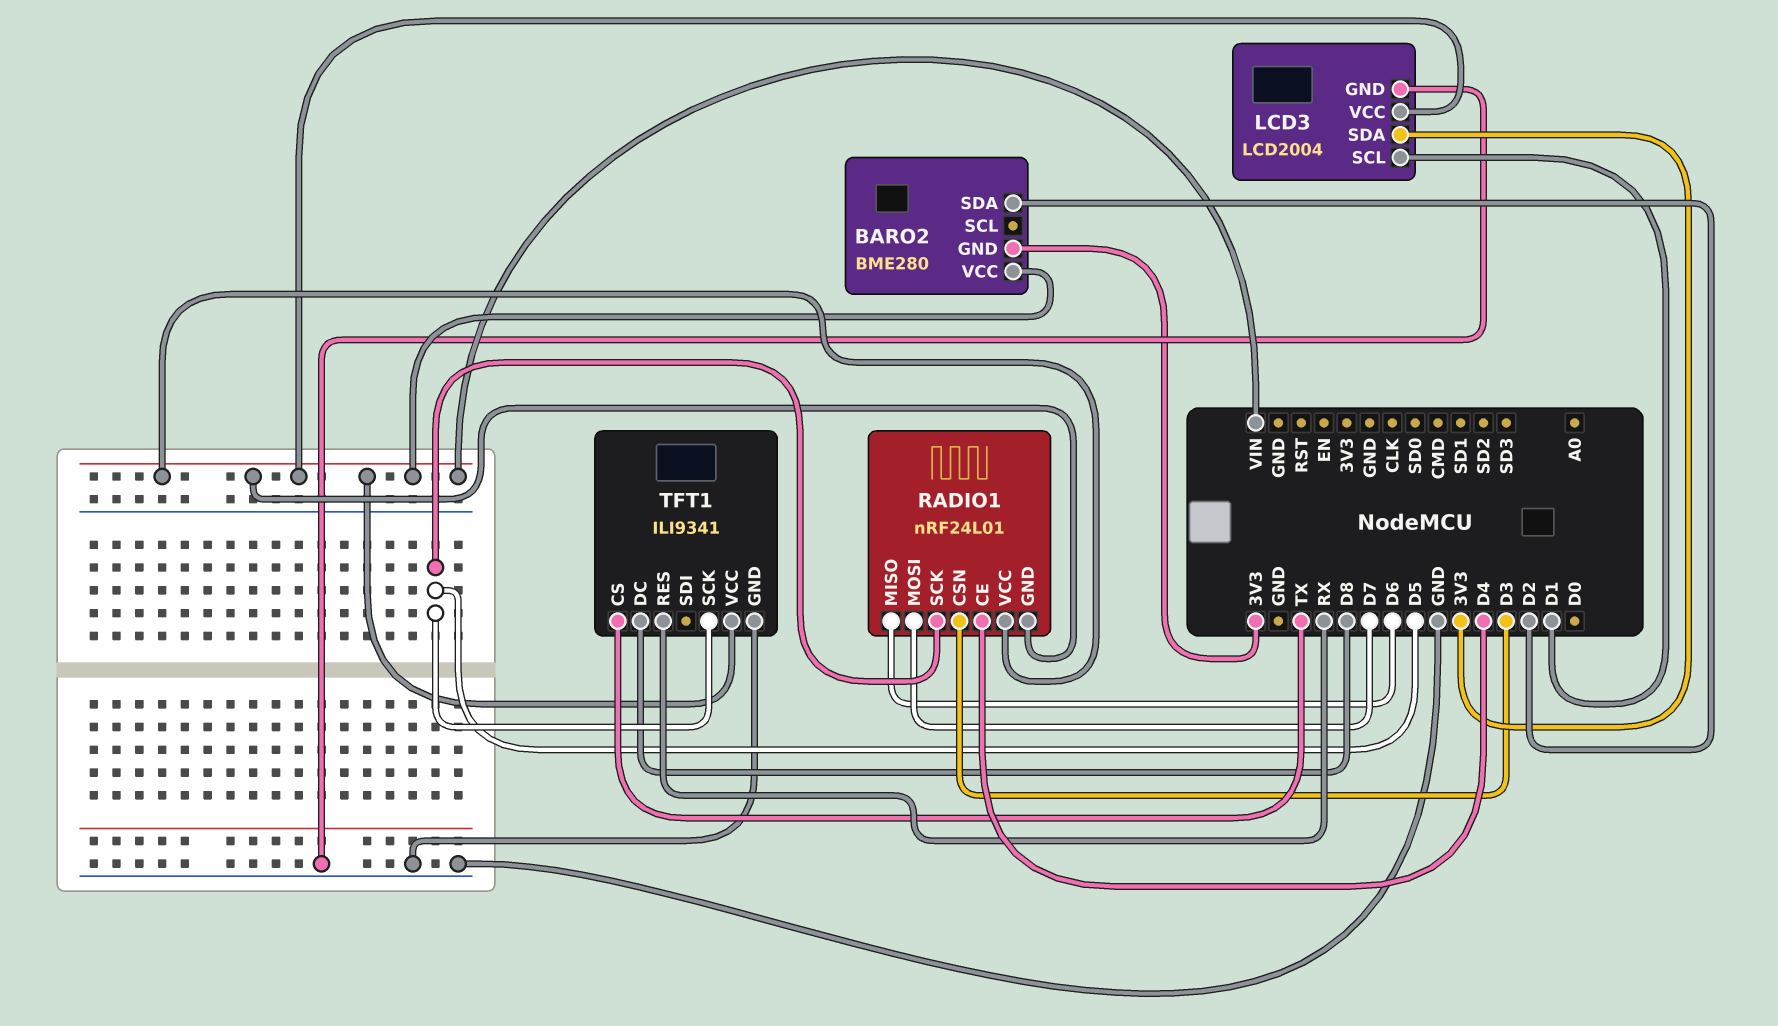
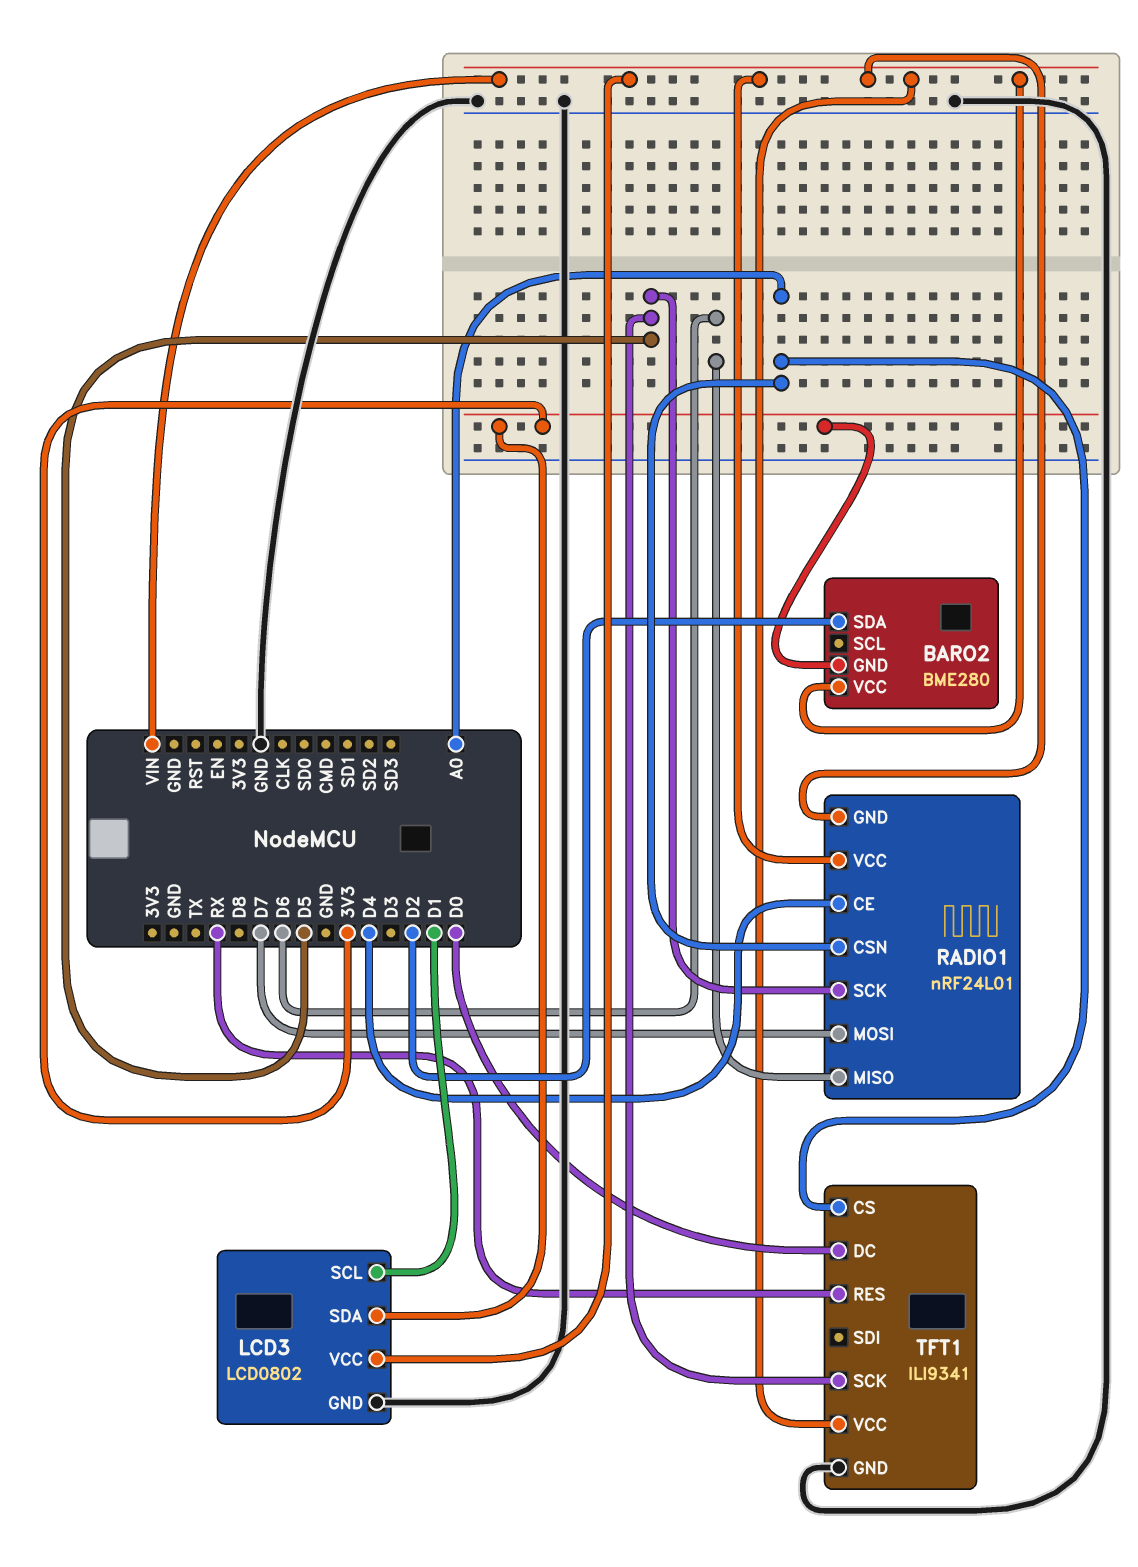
LCD3: LCD2004 -> LCD0802
RADIO1 pin CSN: D3 -> A0
TFT1 pin CS: TX -> A0
TFT1 pin DC: D8 -> D0

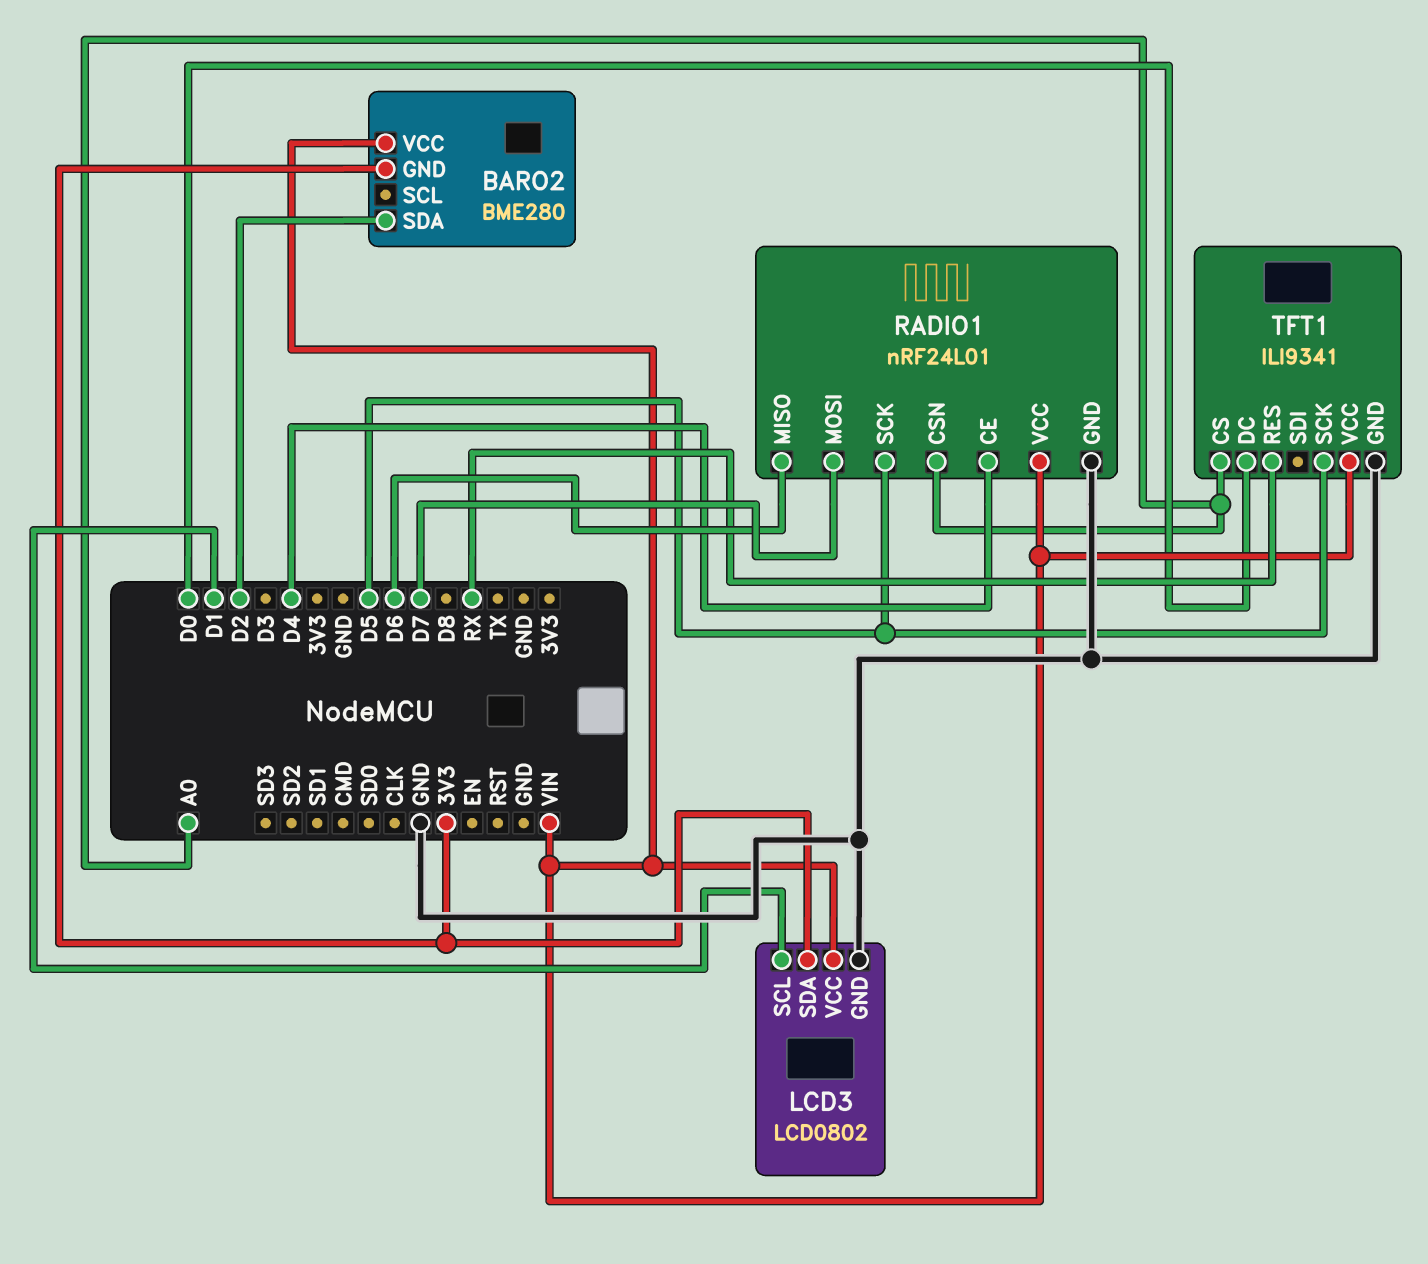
RADIO1 pin GND: VIN -> GND

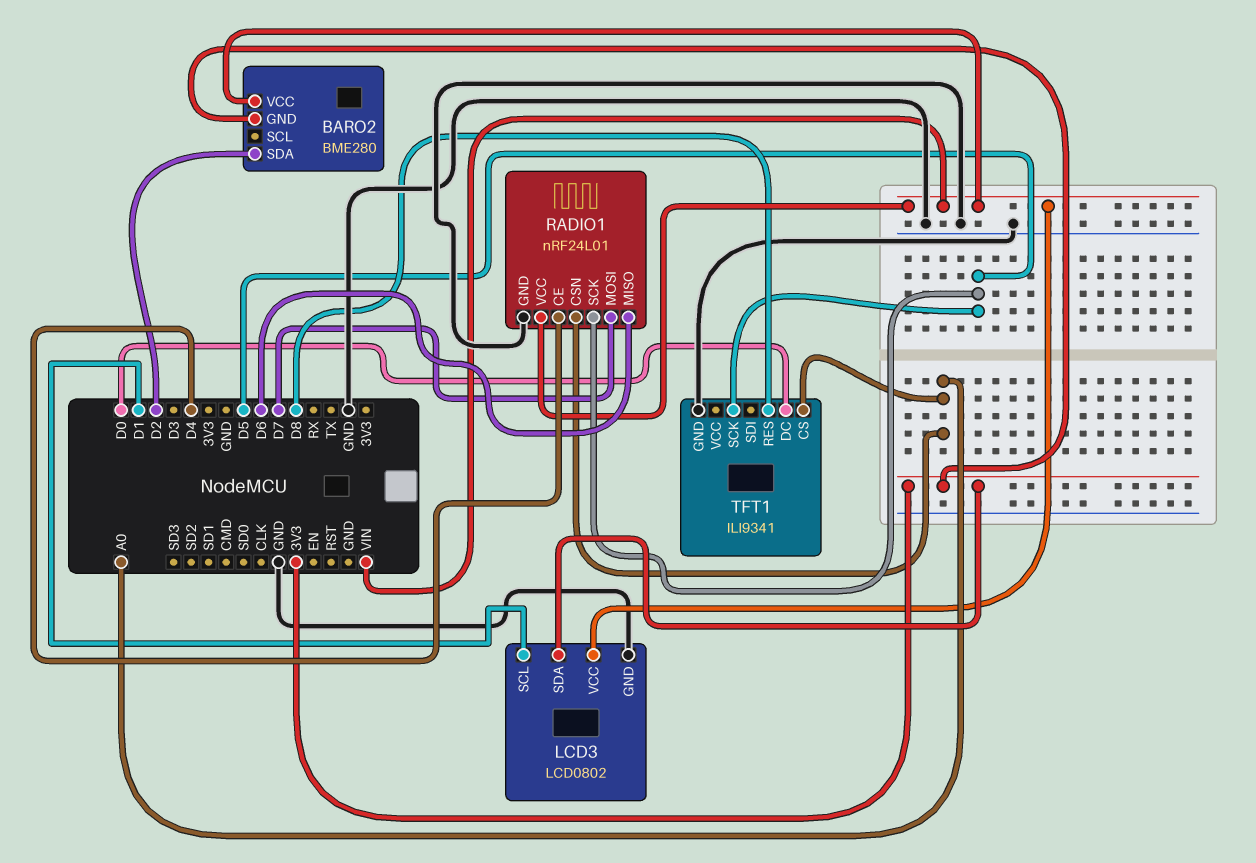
TFT1 pin RES: RX -> D8
TFT1 pin VCC: VIN -> none

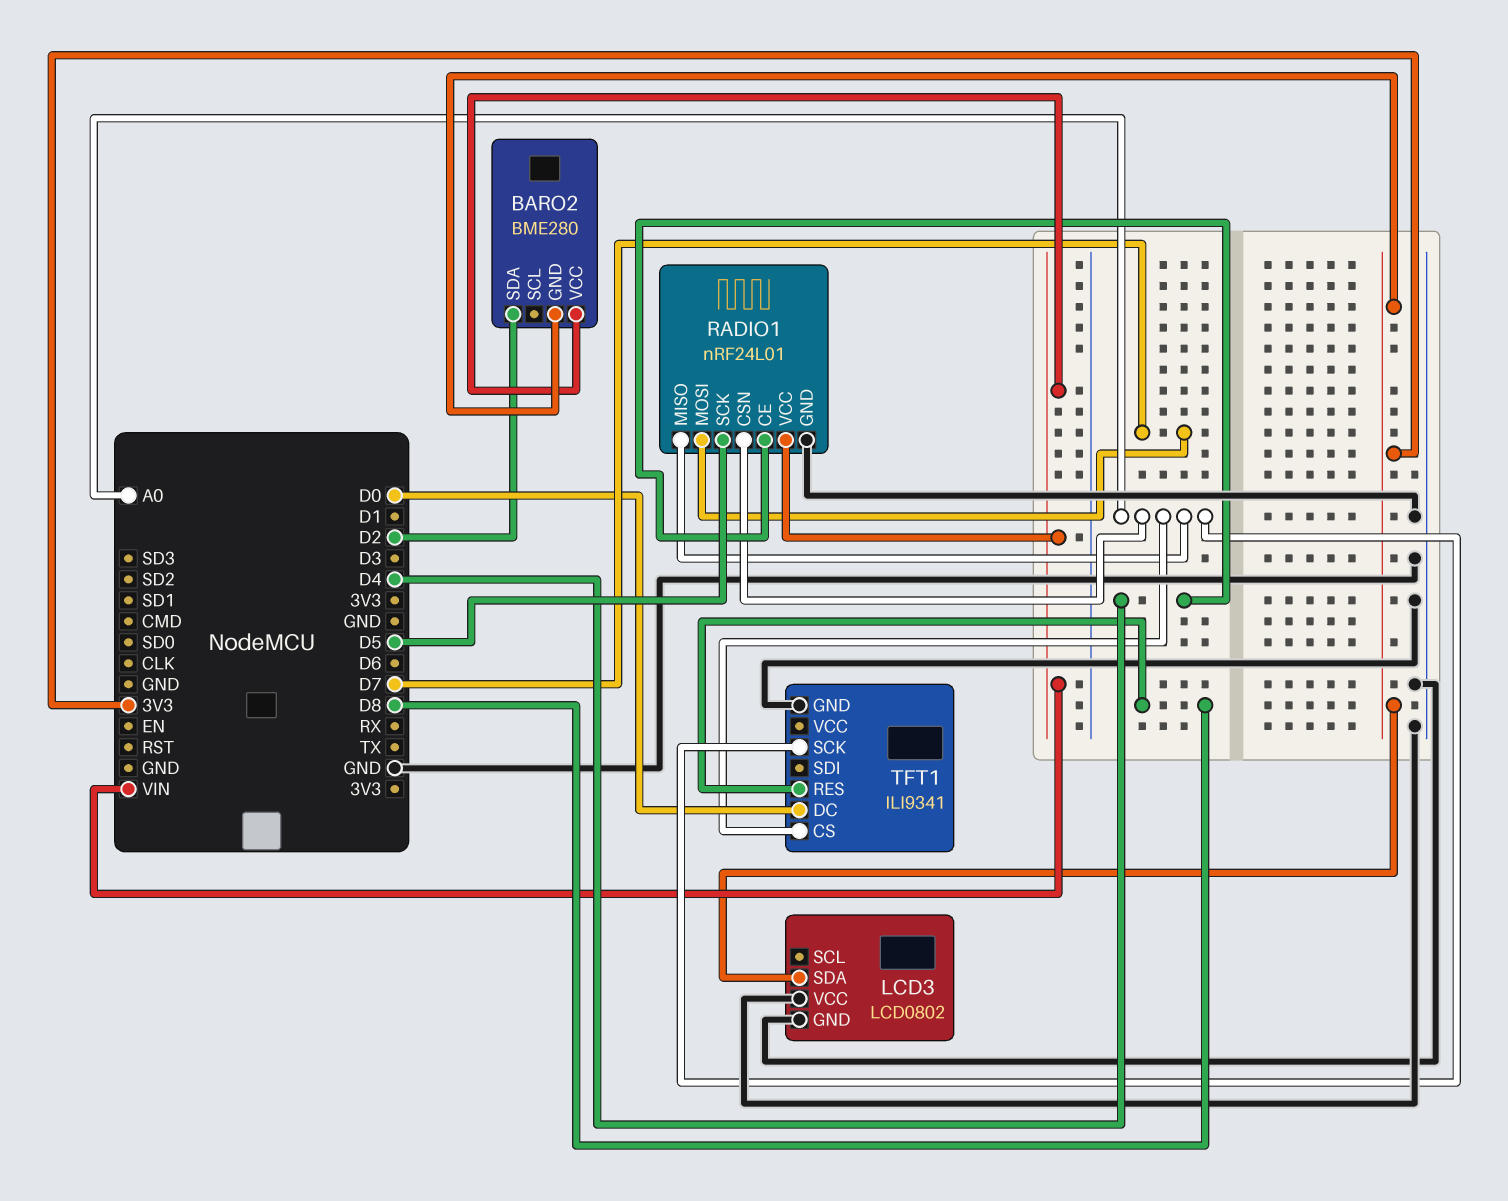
LCD3 pin SCL: D1 -> none
LCD3 pin VCC: VIN -> GND
RADIO1 pin MISO: D6 -> A0
TFT1 pin SCK: D5 -> A0

